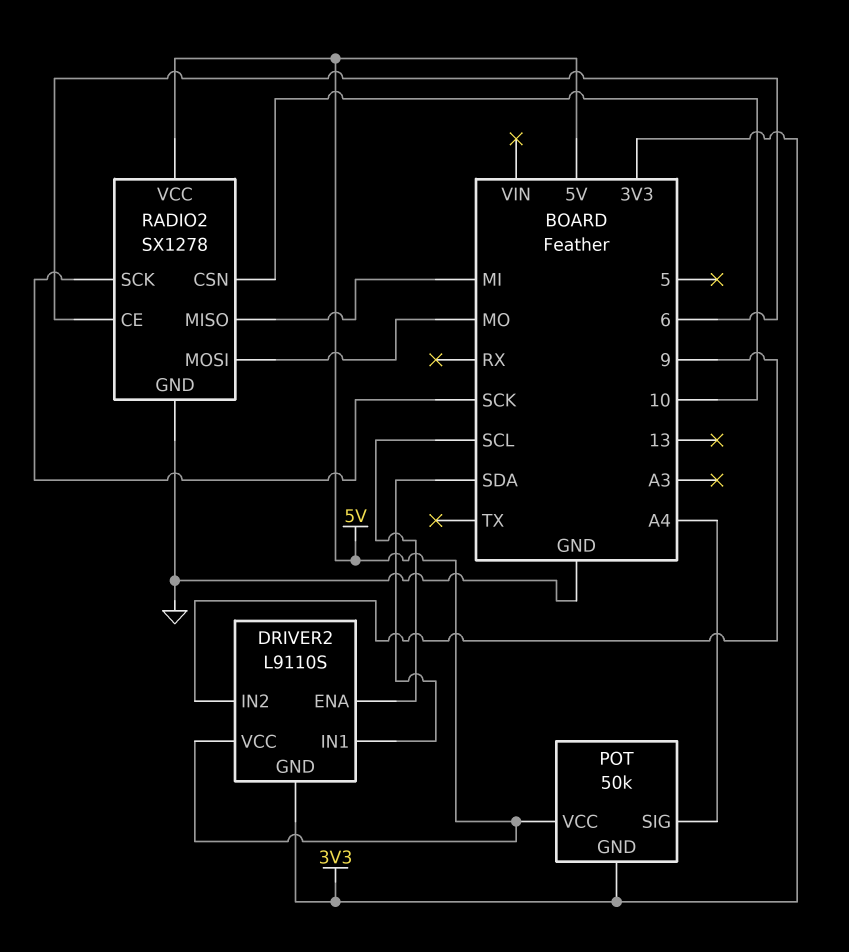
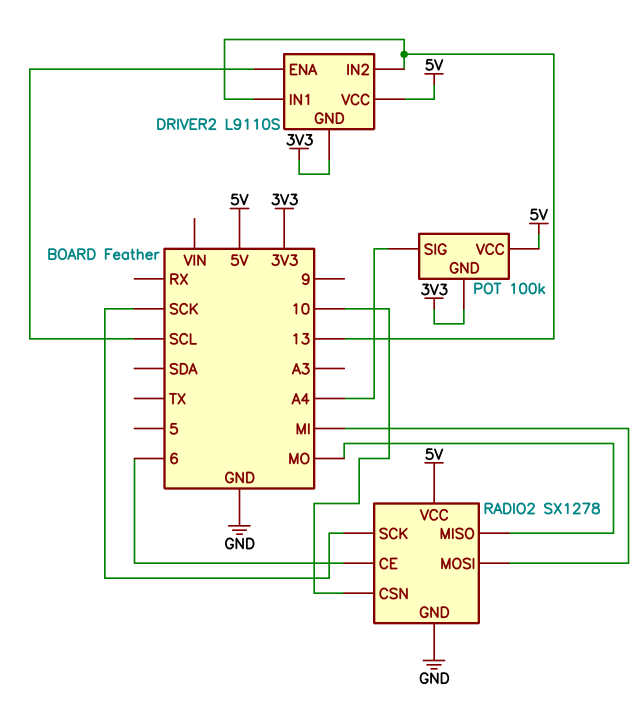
DRIVER2 pin IN1: SDA -> 13
DRIVER2 pin IN2: 9 -> 13
POT: 50k -> 100k
RADIO2 pin MISO: MI -> MO
RADIO2 pin MOSI: MO -> MI

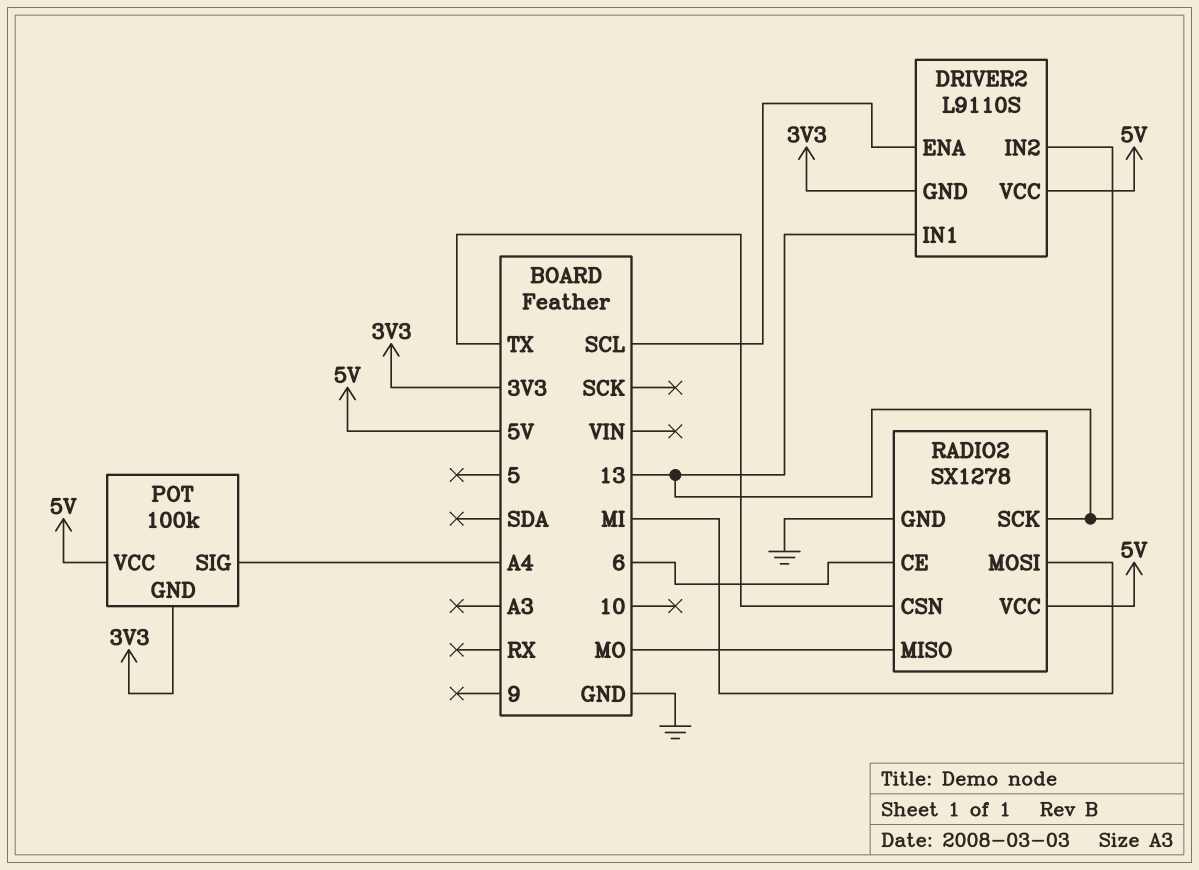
RADIO2 pin CSN: 10 -> TX
RADIO2 pin SCK: SCK -> 13

